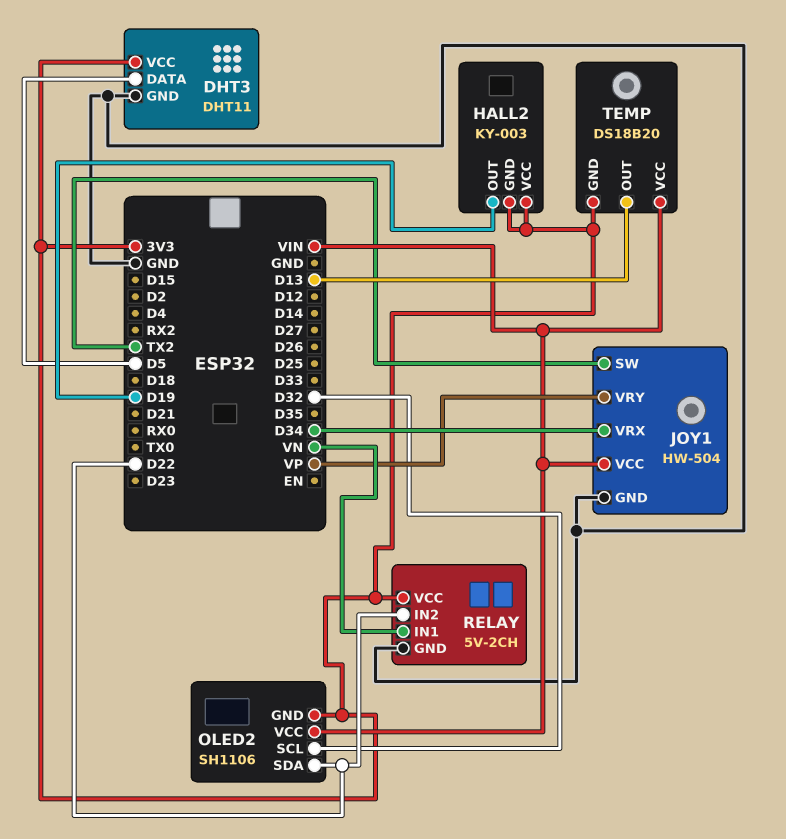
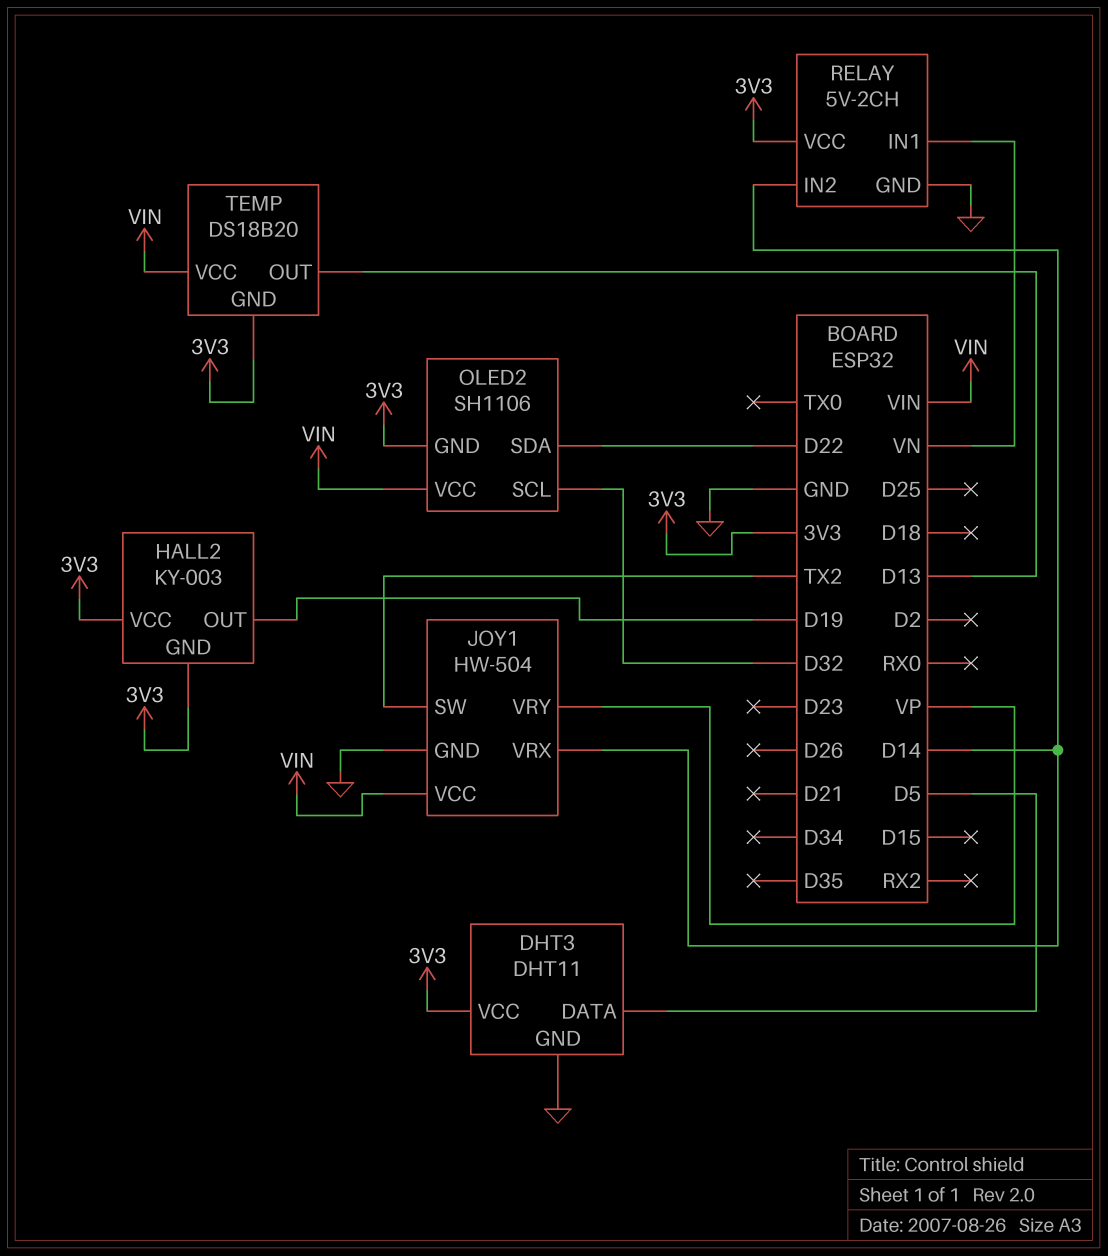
JOY1 pin VRX: D34 -> D14
RELAY pin IN2: D22 -> D14

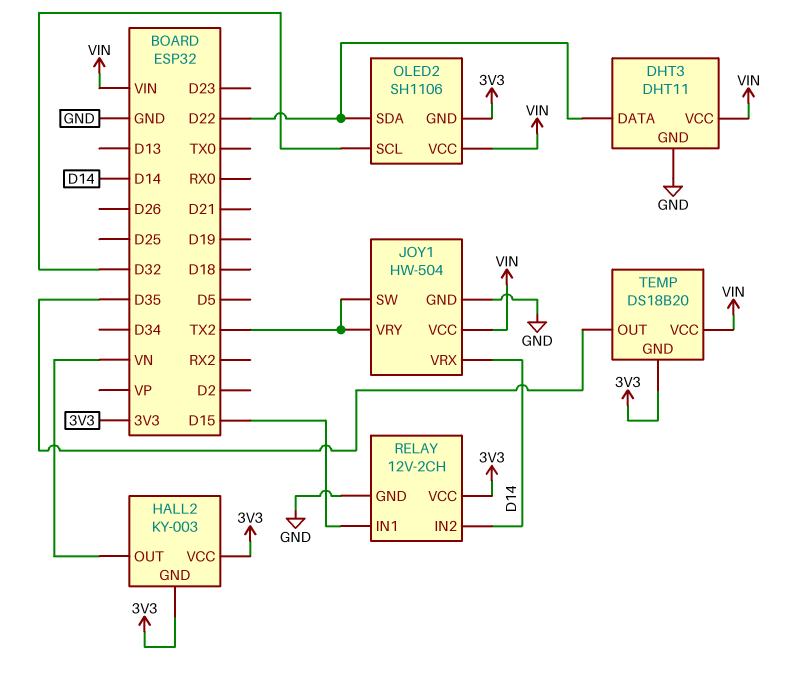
DHT3 pin DATA: D5 -> D22
DHT3 pin VCC: 3V3 -> VIN
HALL2 pin OUT: D19 -> VN
JOY1 pin VRY: VP -> TX2
RELAY: 5V-2CH -> 12V-2CH
RELAY pin IN1: VN -> D15
TEMP pin OUT: D13 -> D35

